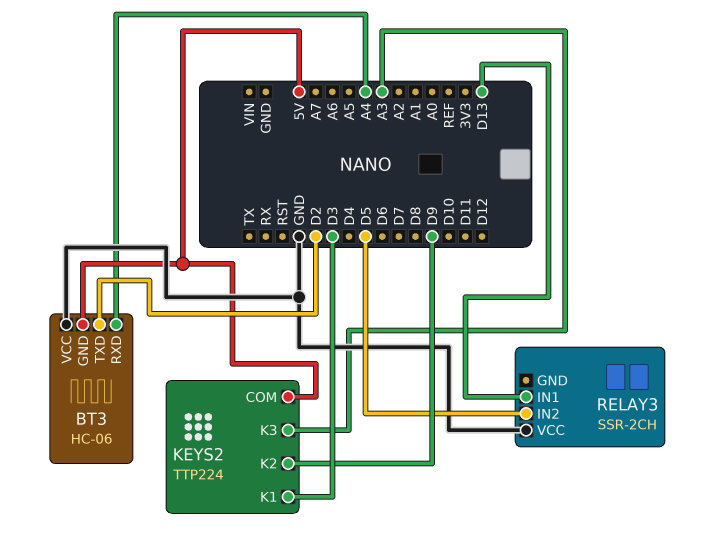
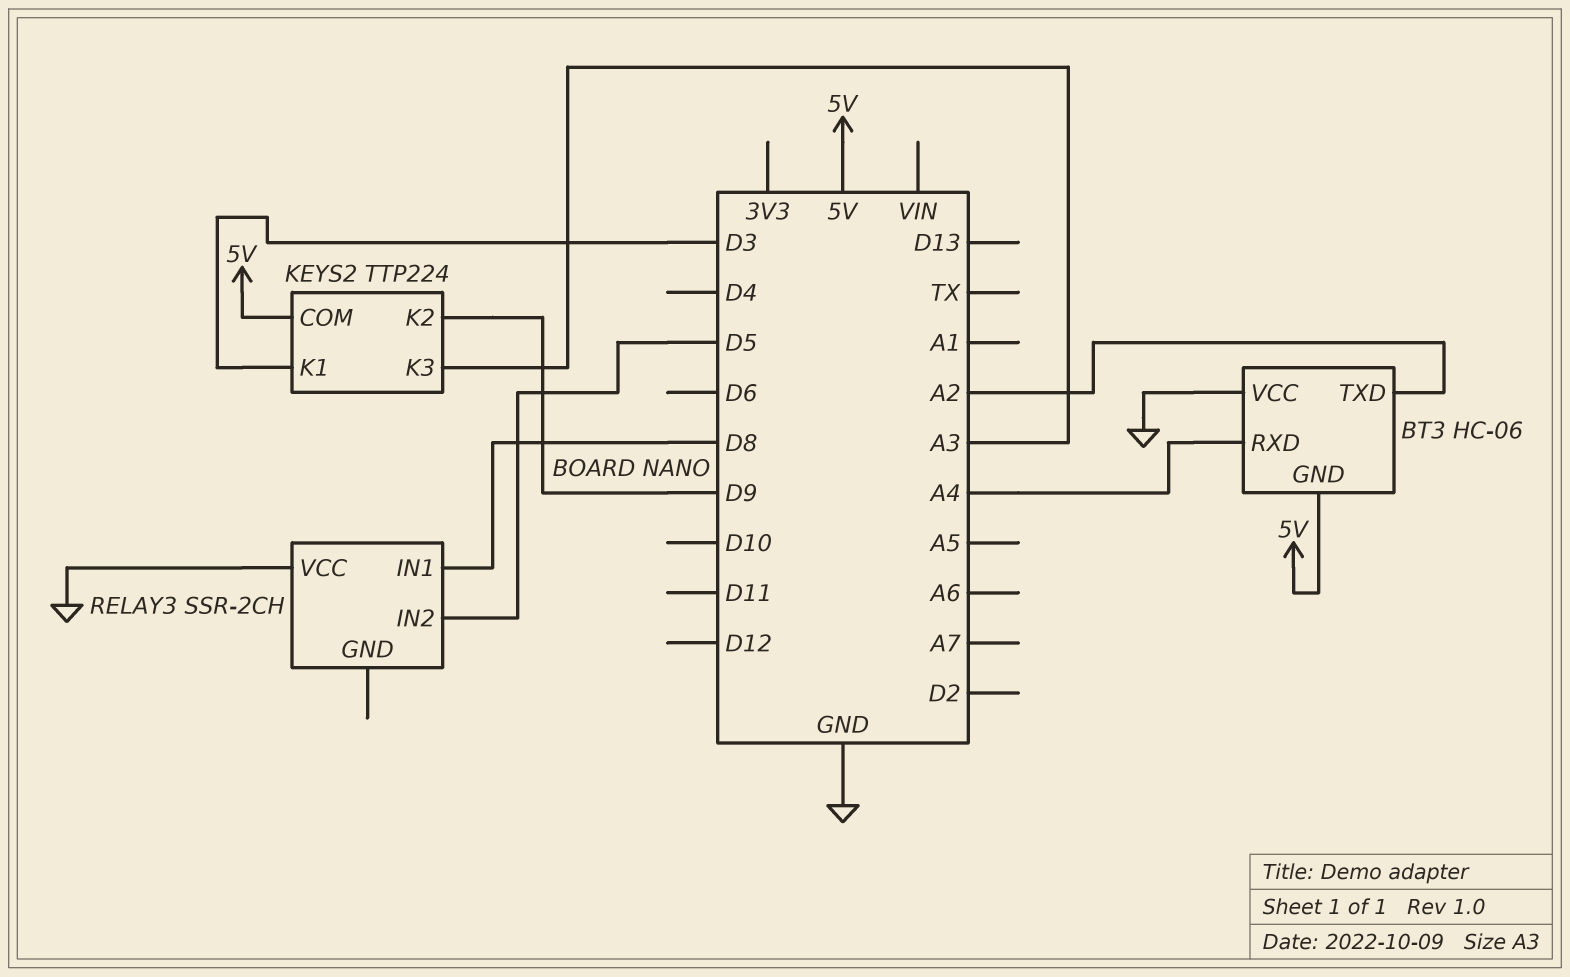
BT3 pin TXD: D2 -> A2
RELAY3 pin IN1: D13 -> D8

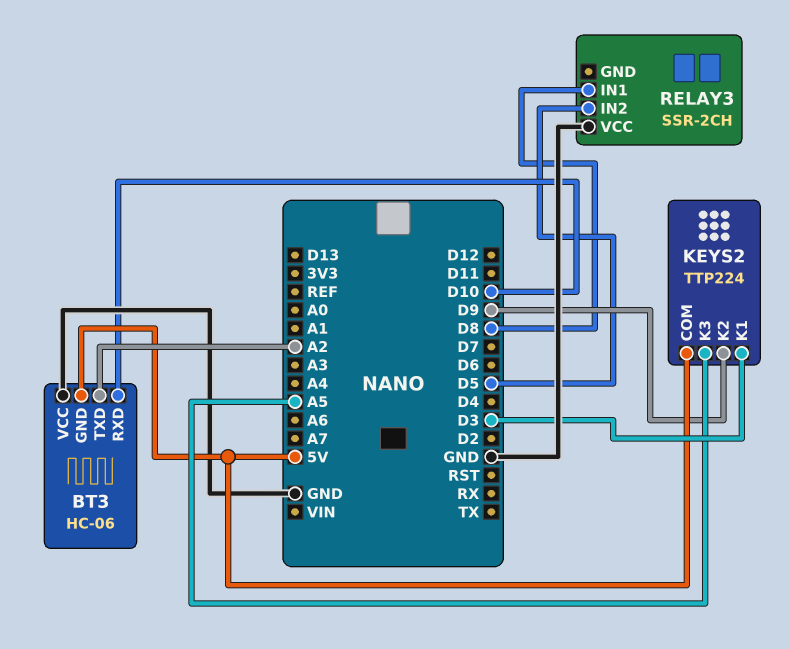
BT3 pin RXD: A4 -> D10
KEYS2 pin K3: A3 -> A5

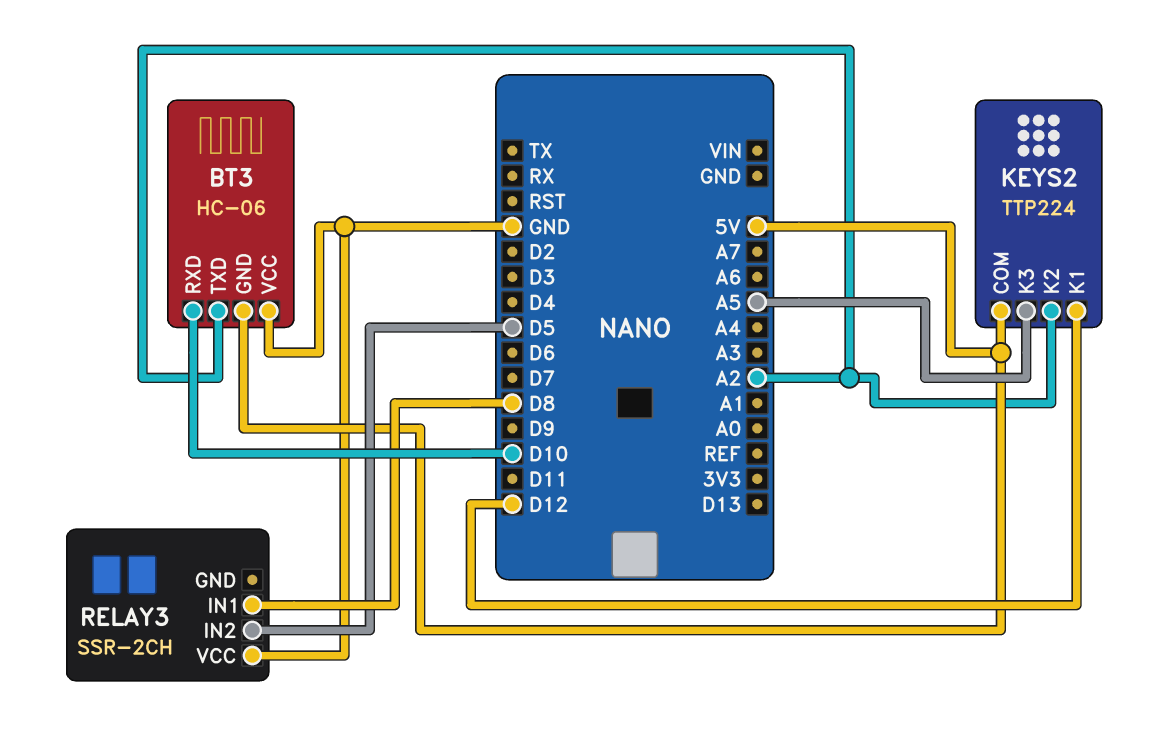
KEYS2 pin K1: D3 -> D12
KEYS2 pin K2: D9 -> A2

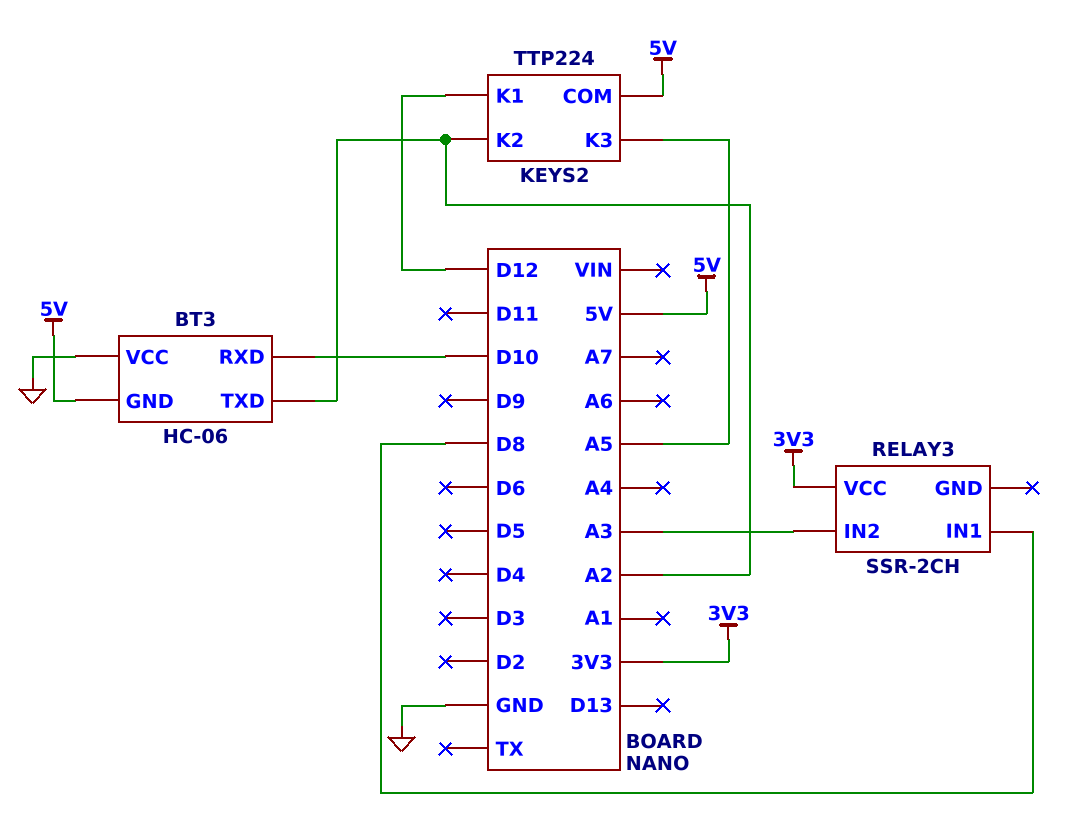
RELAY3 pin IN2: D5 -> A3
RELAY3 pin VCC: GND -> 3V3

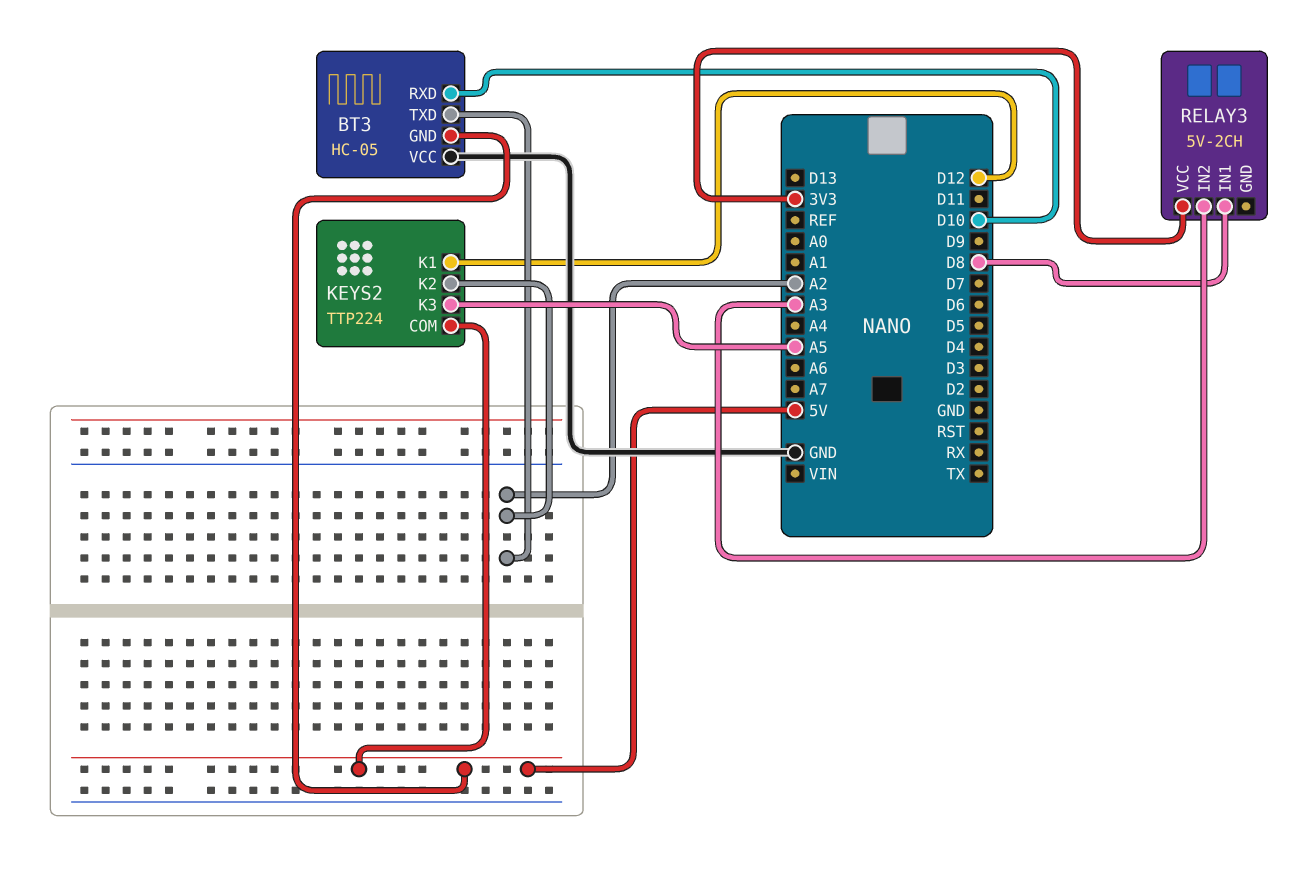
BT3: HC-06 -> HC-05
RELAY3: SSR-2CH -> 5V-2CH

